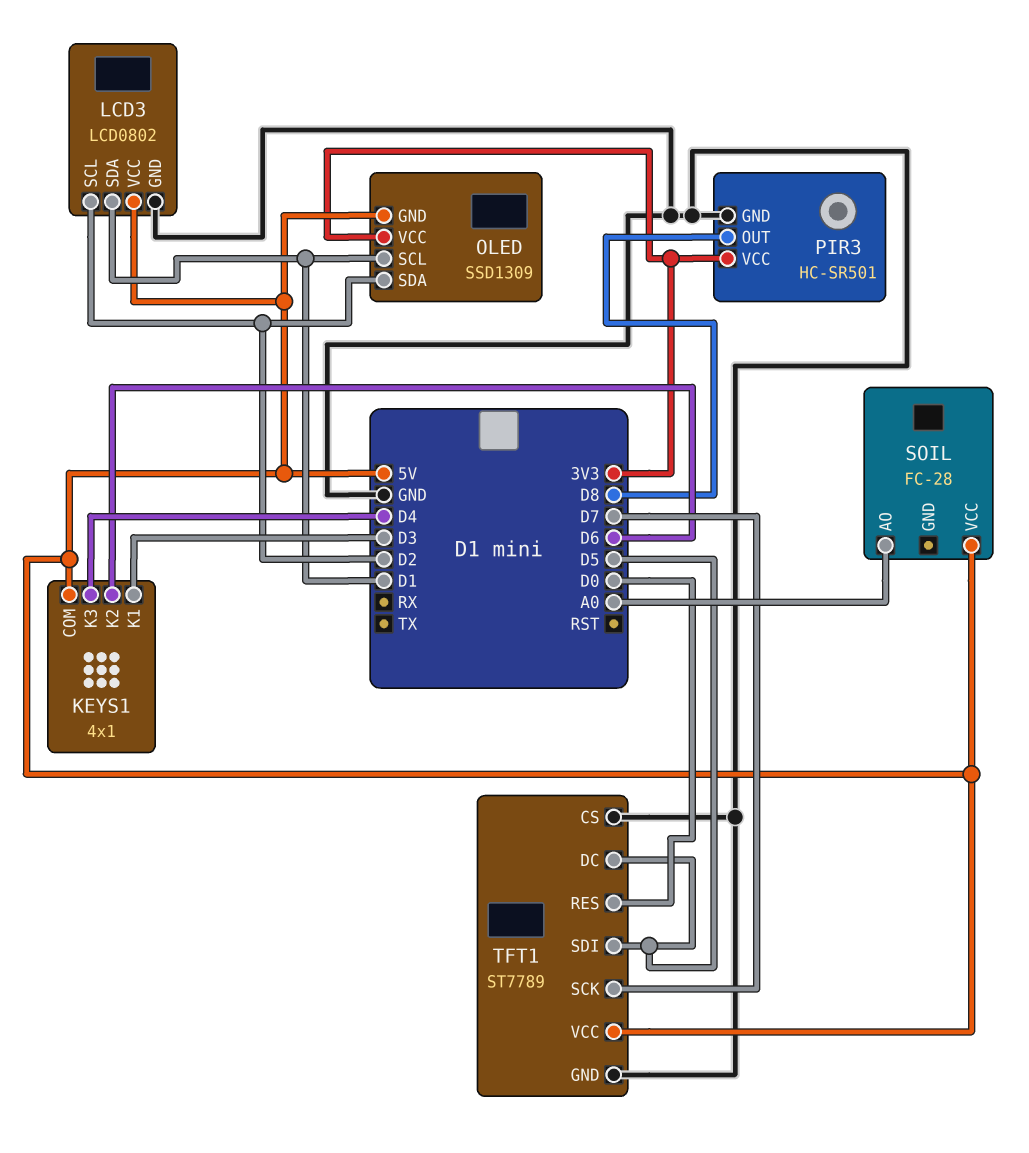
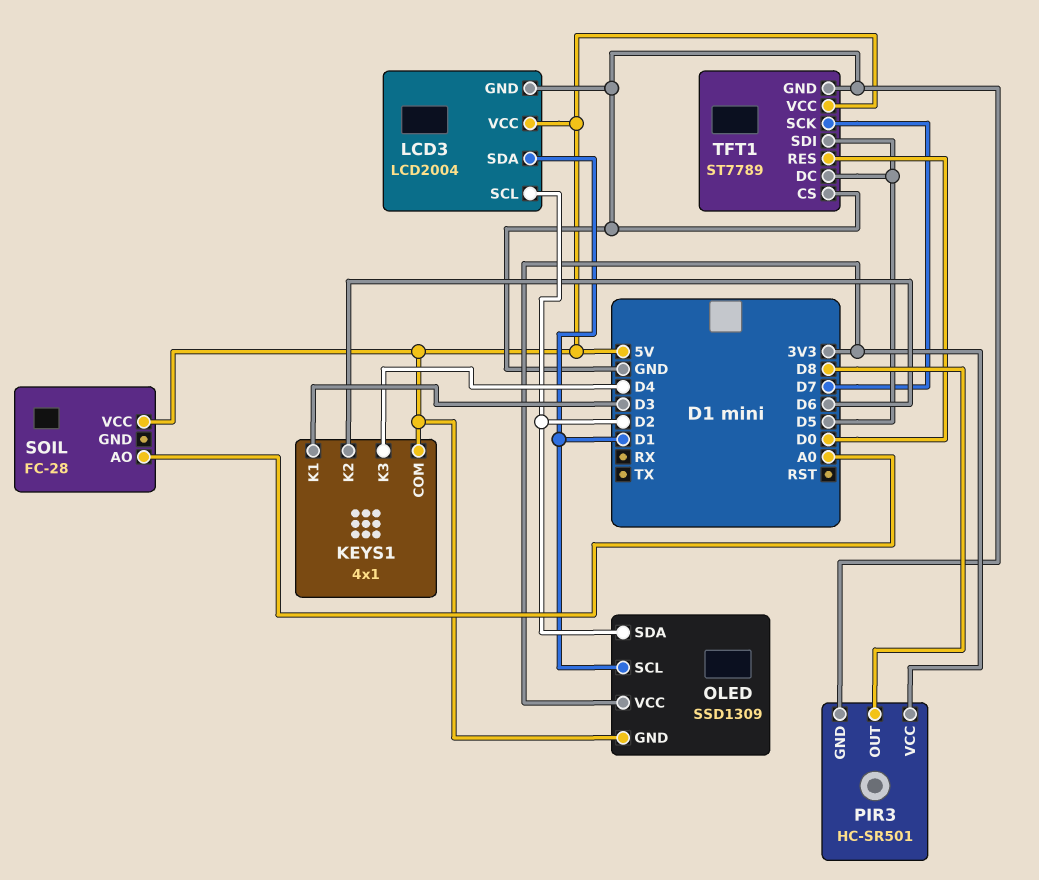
LCD3: LCD0802 -> LCD2004

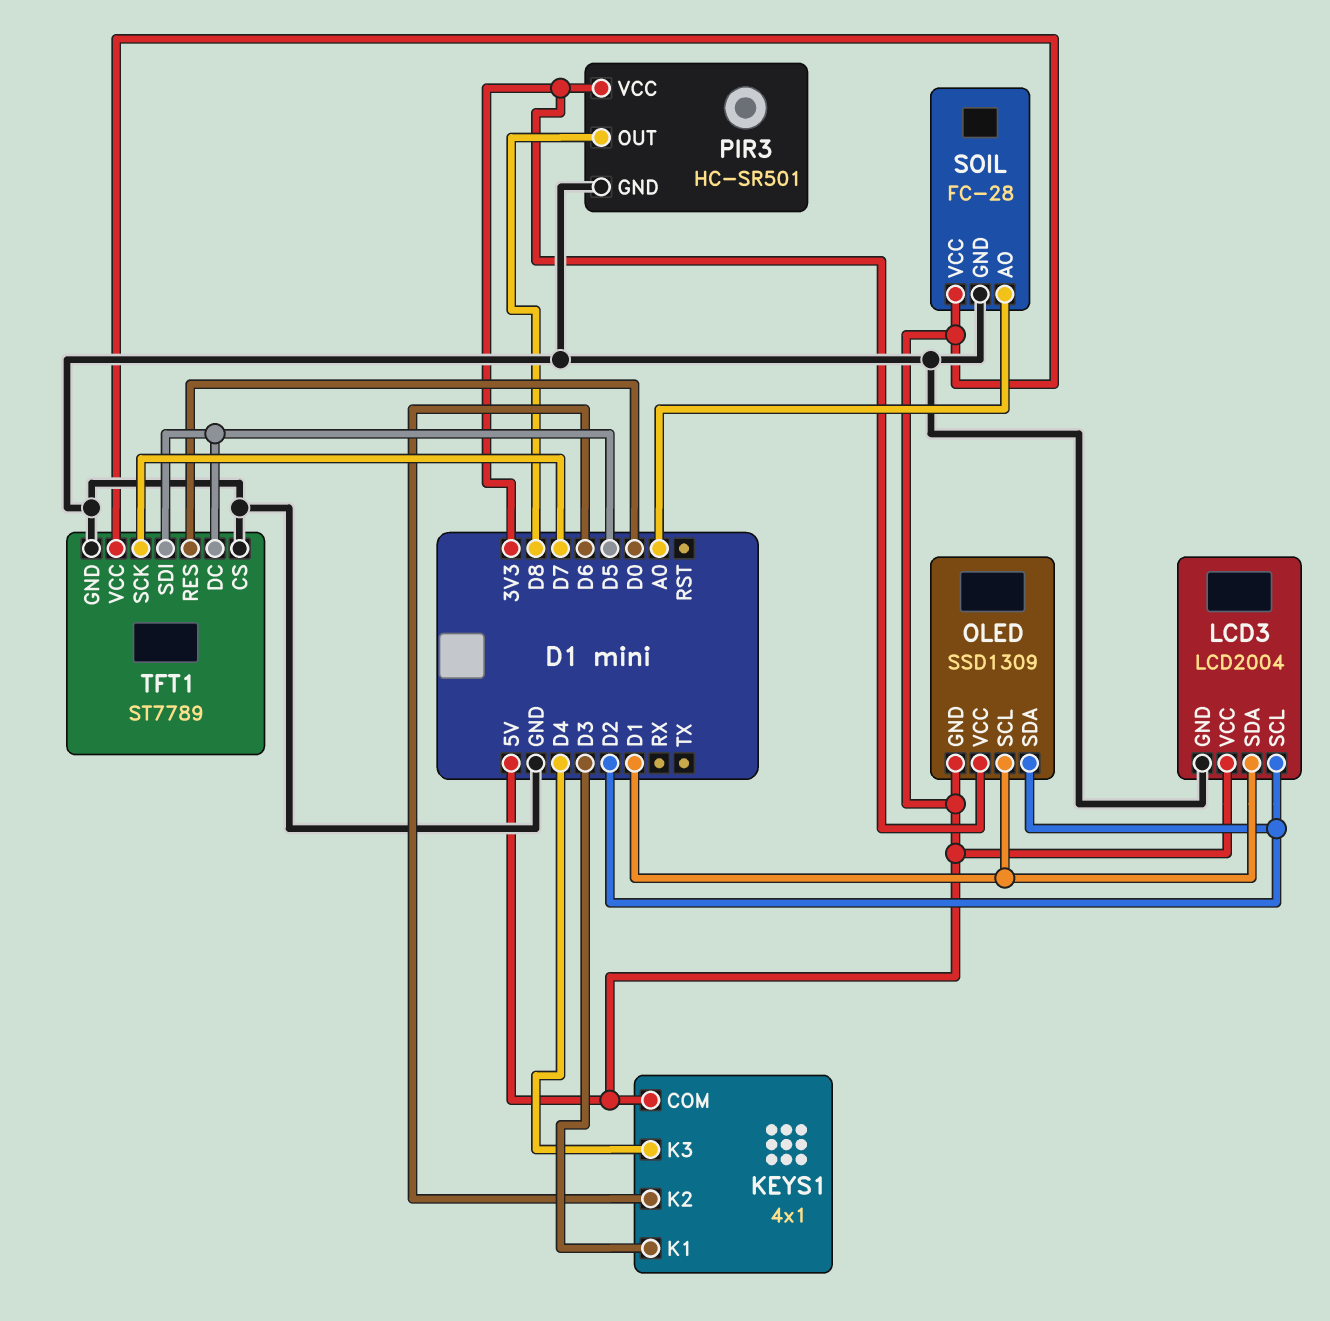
SOIL pin GND: none -> GND

